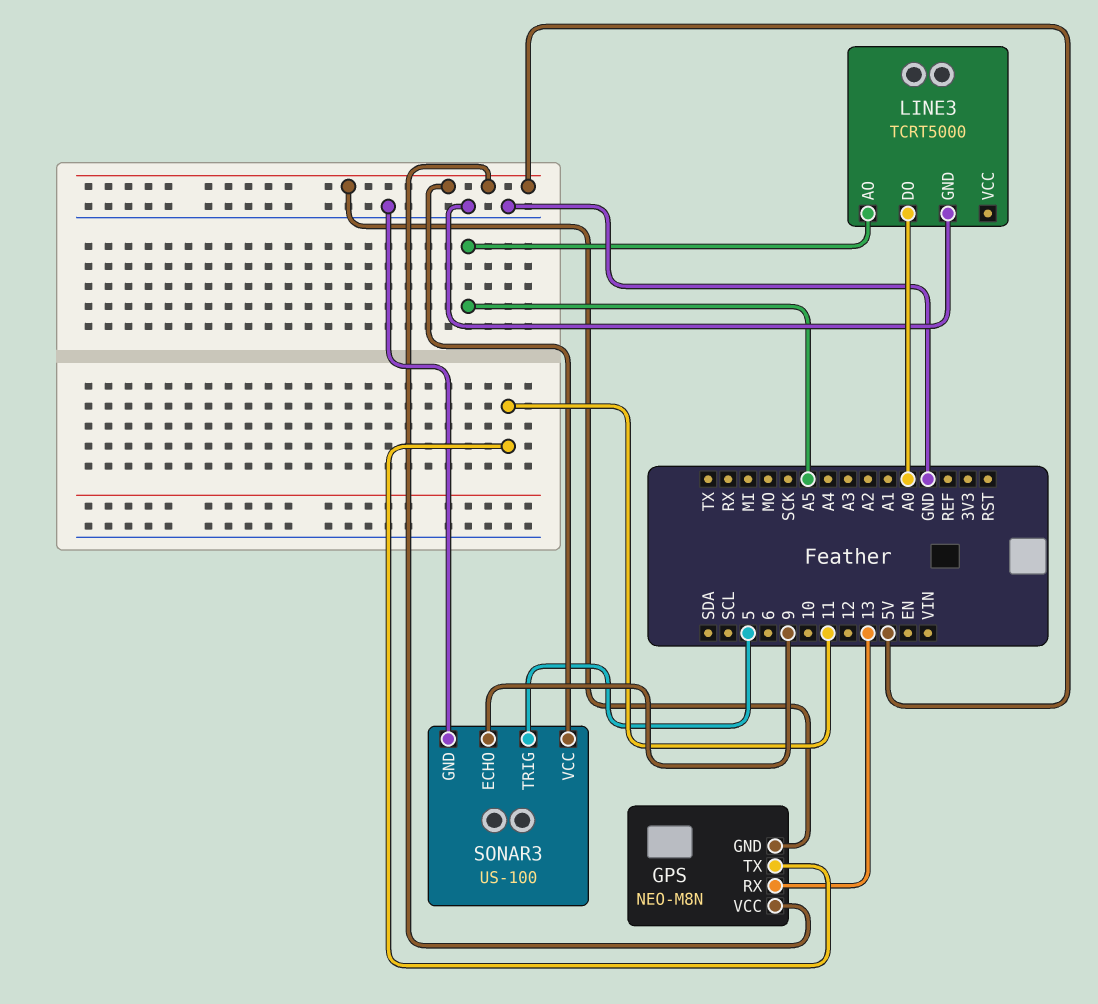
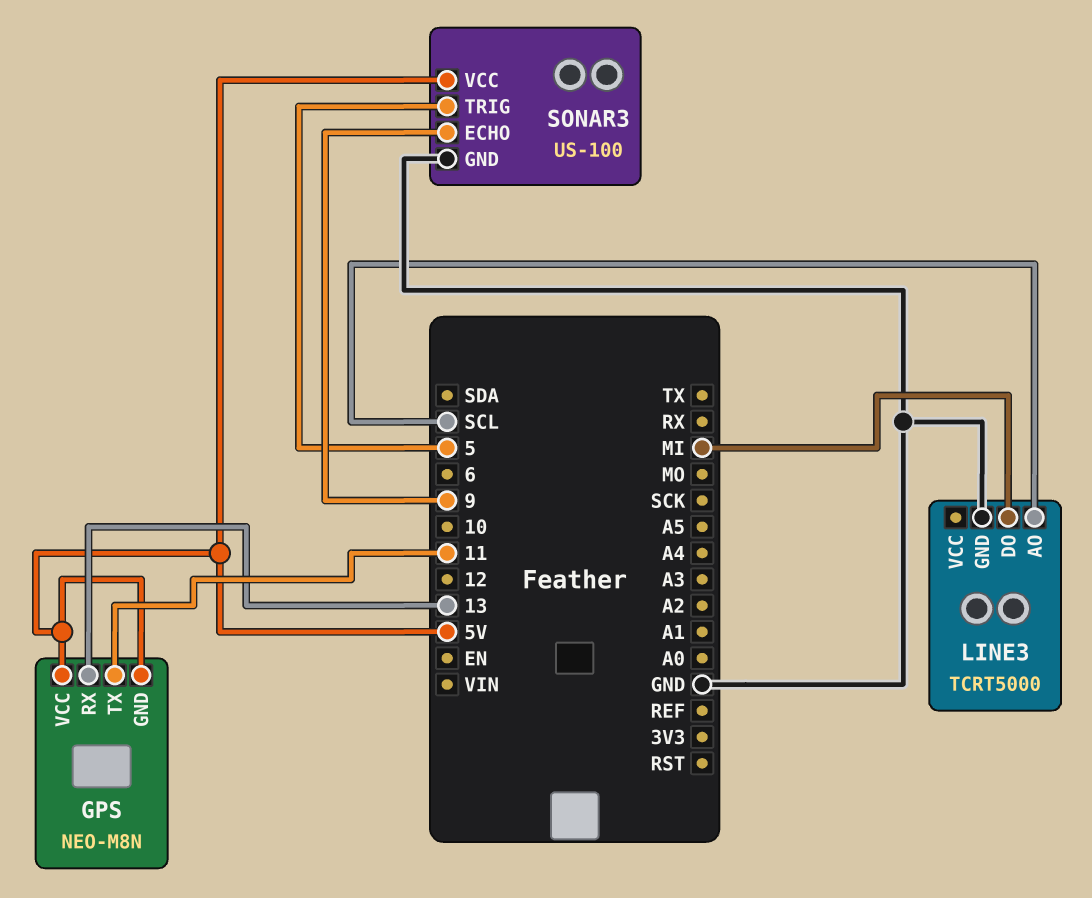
LINE3 pin AO: A5 -> SCL
LINE3 pin DO: A0 -> MI

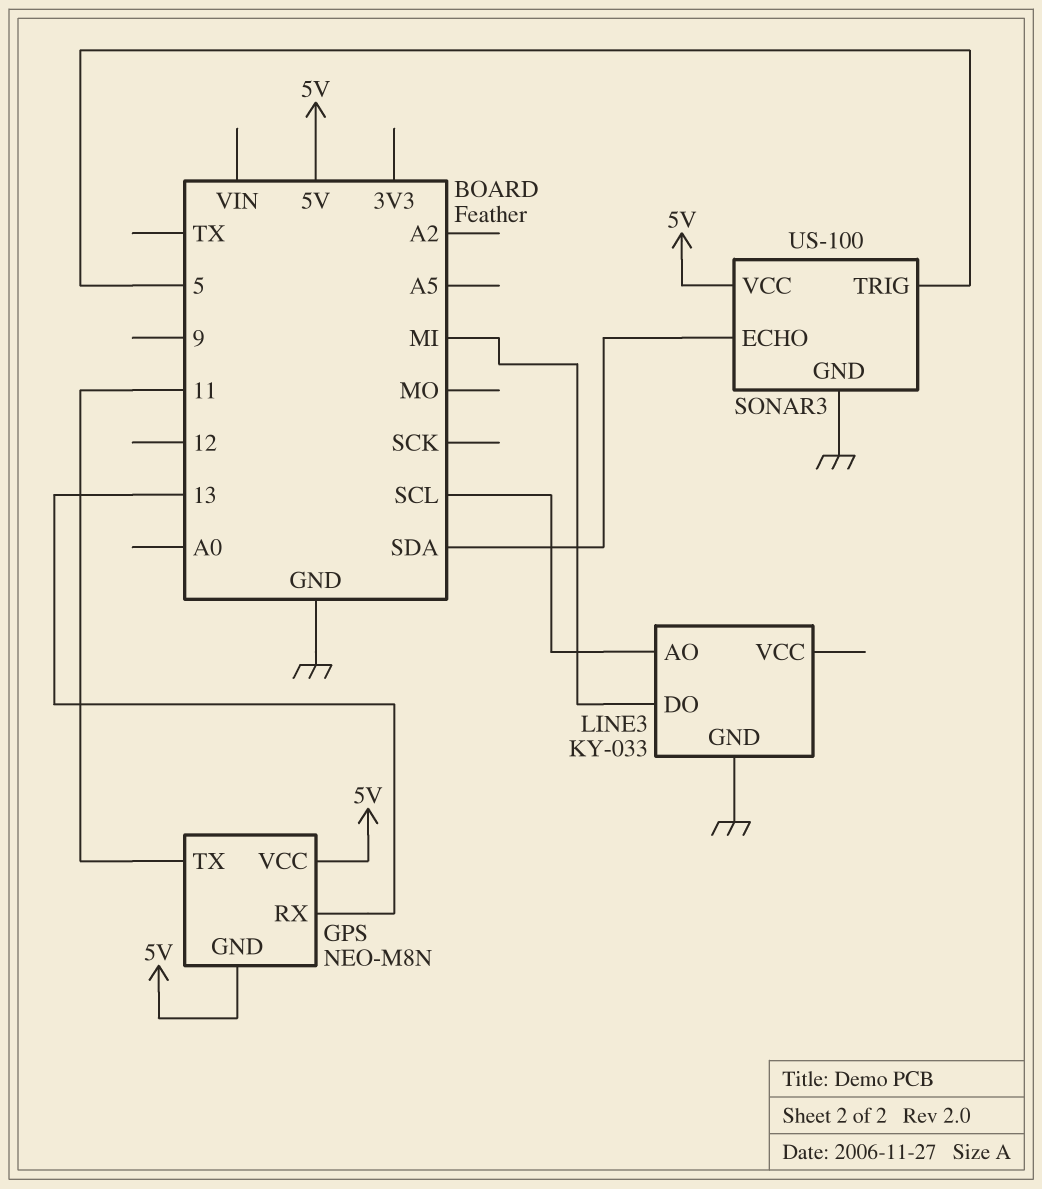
LINE3: TCRT5000 -> KY-033
SONAR3 pin ECHO: 9 -> SDA

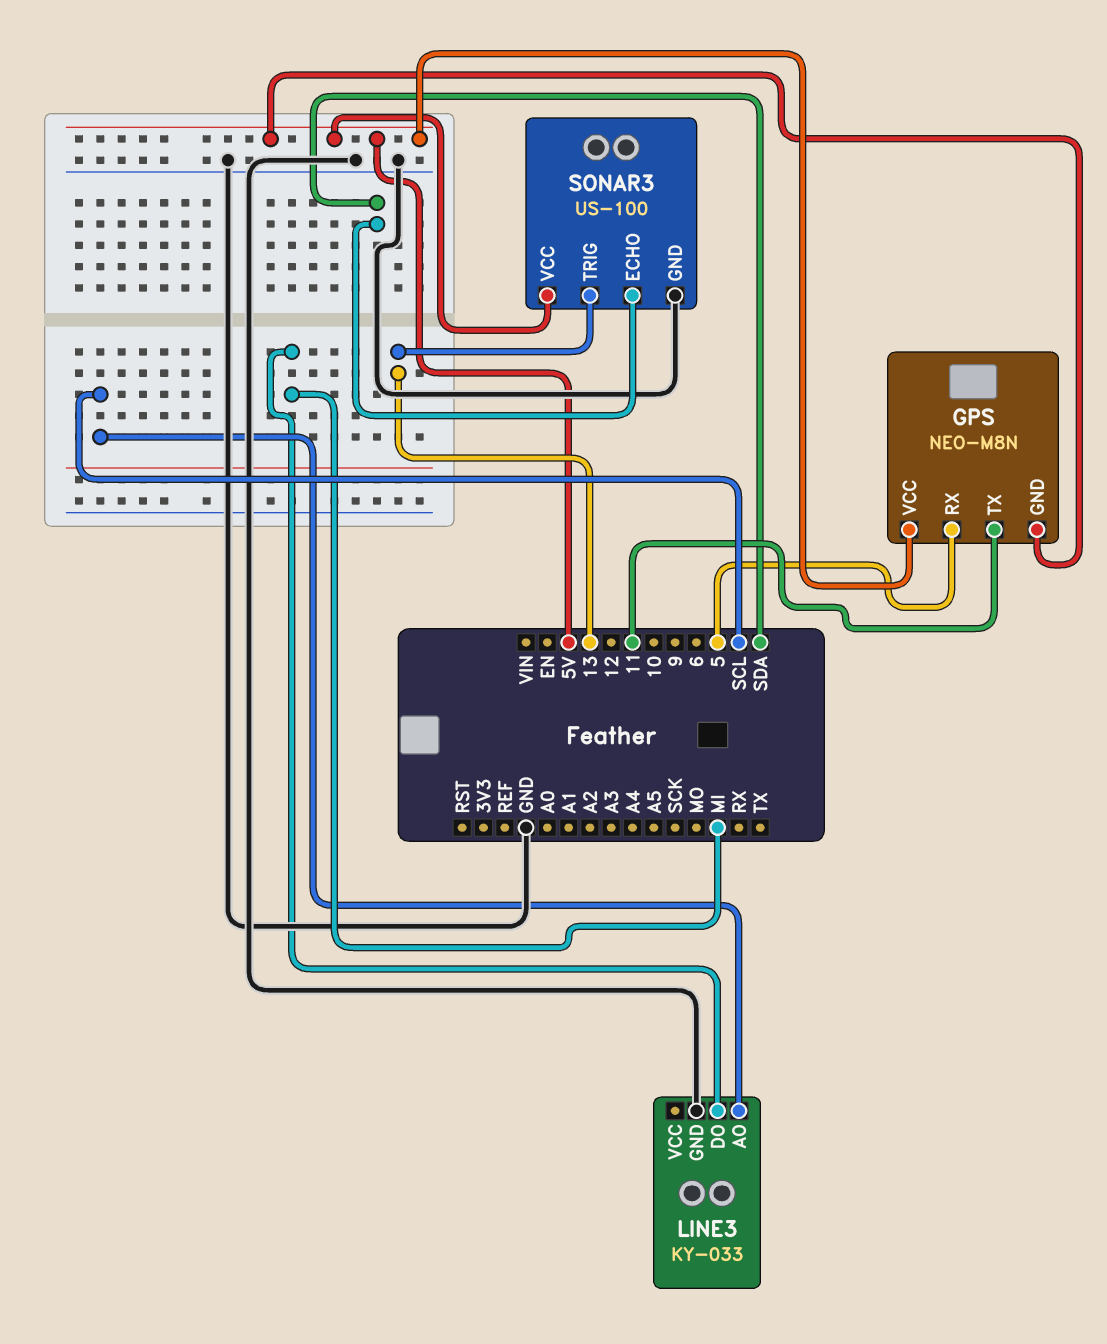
GPS pin RX: 13 -> 5
SONAR3 pin TRIG: 5 -> 13

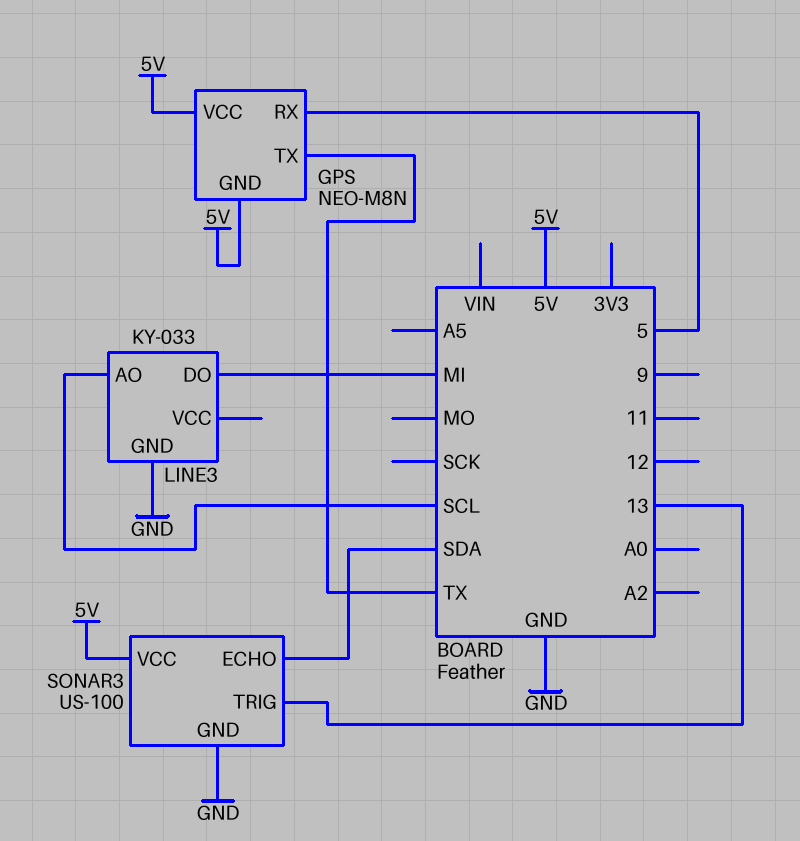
GPS pin TX: 11 -> TX

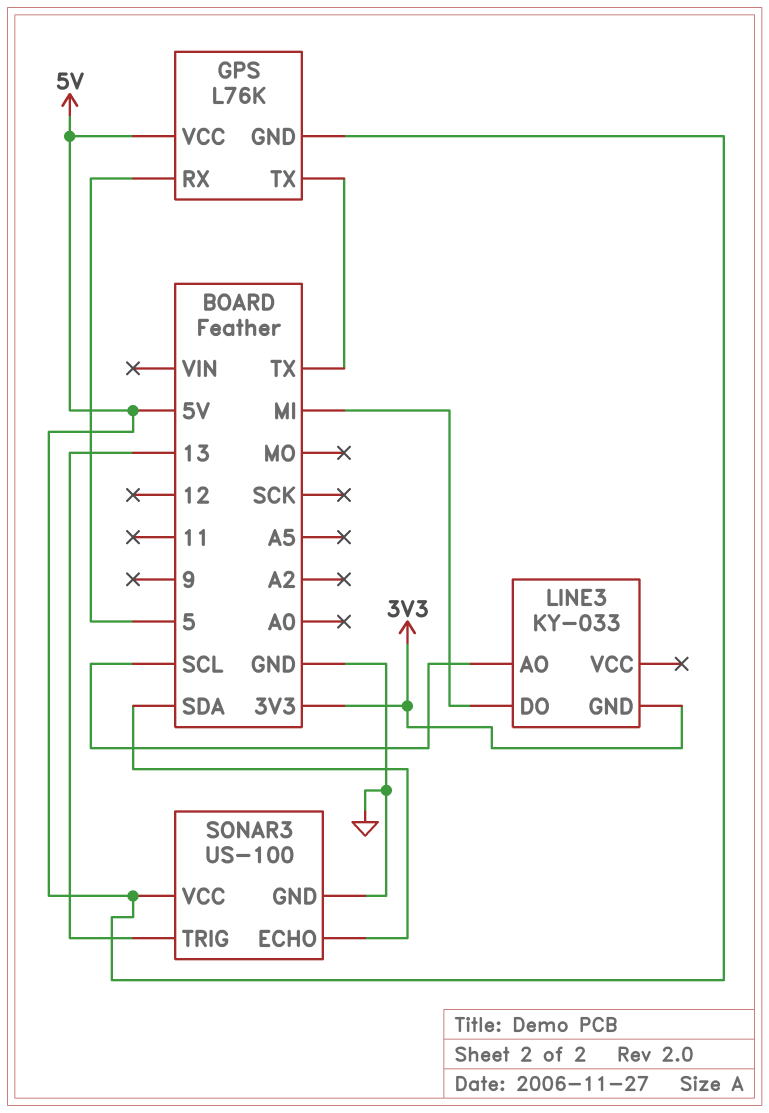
GPS: NEO-M8N -> L76K
LINE3 pin GND: GND -> 3V3

